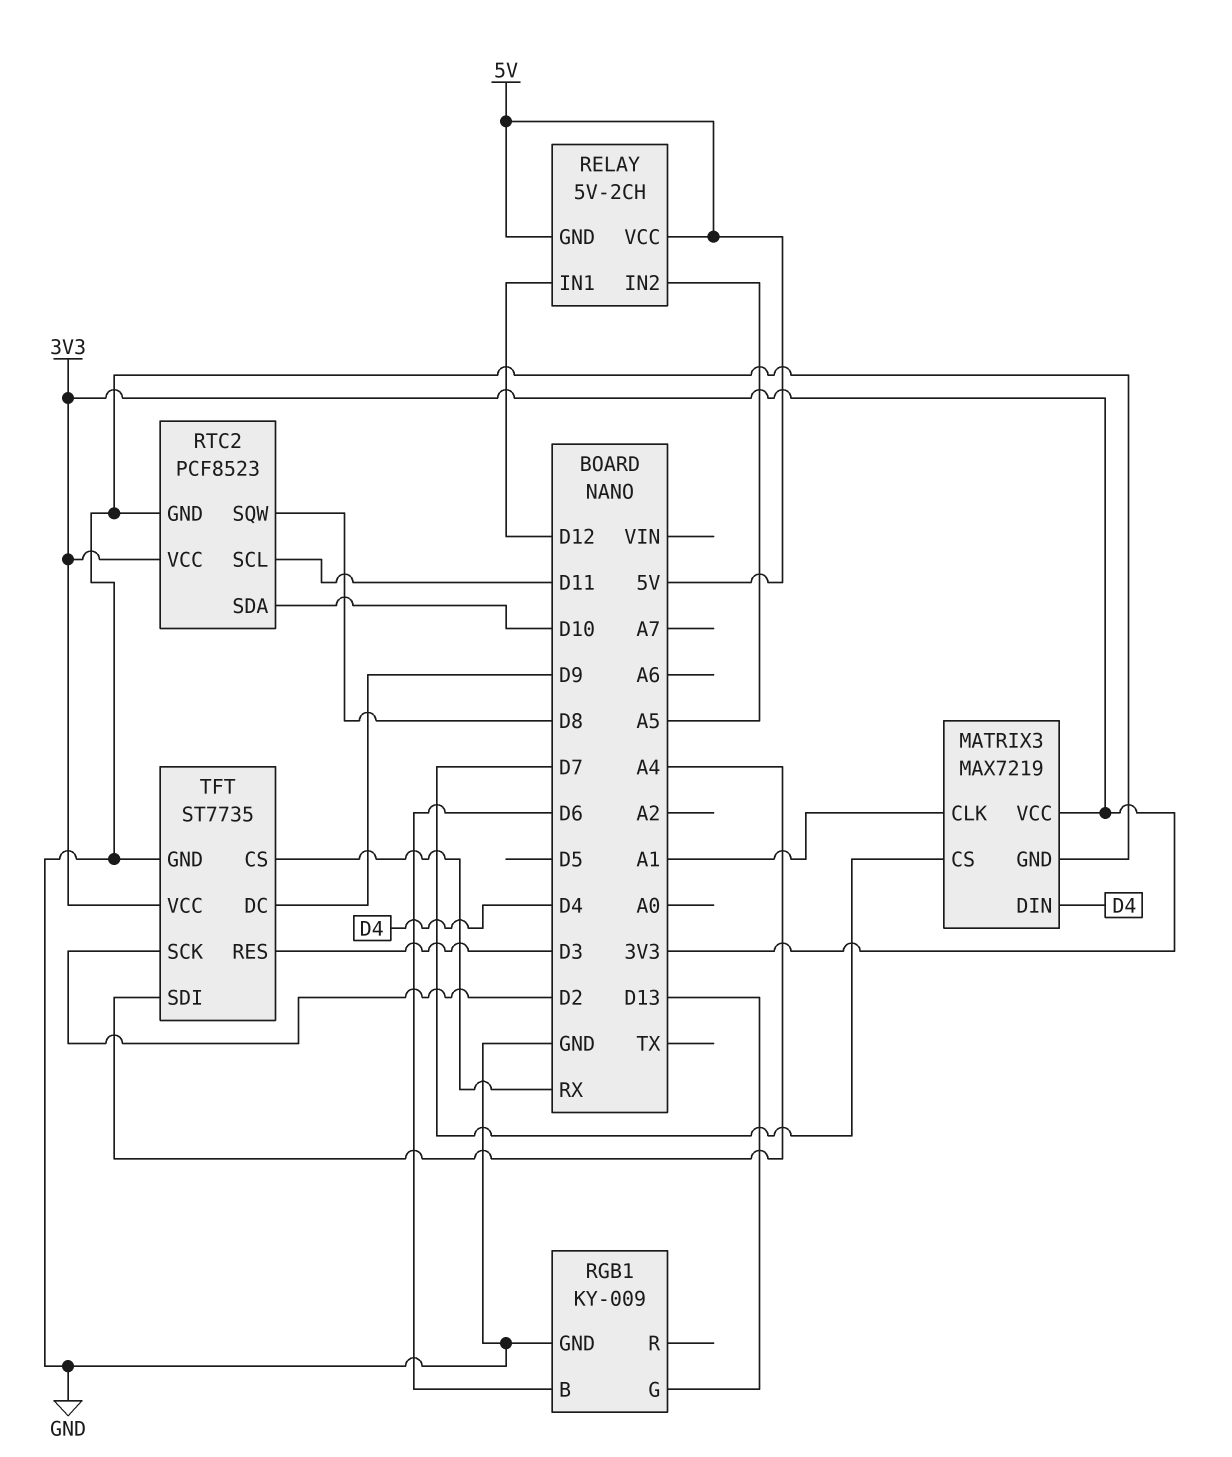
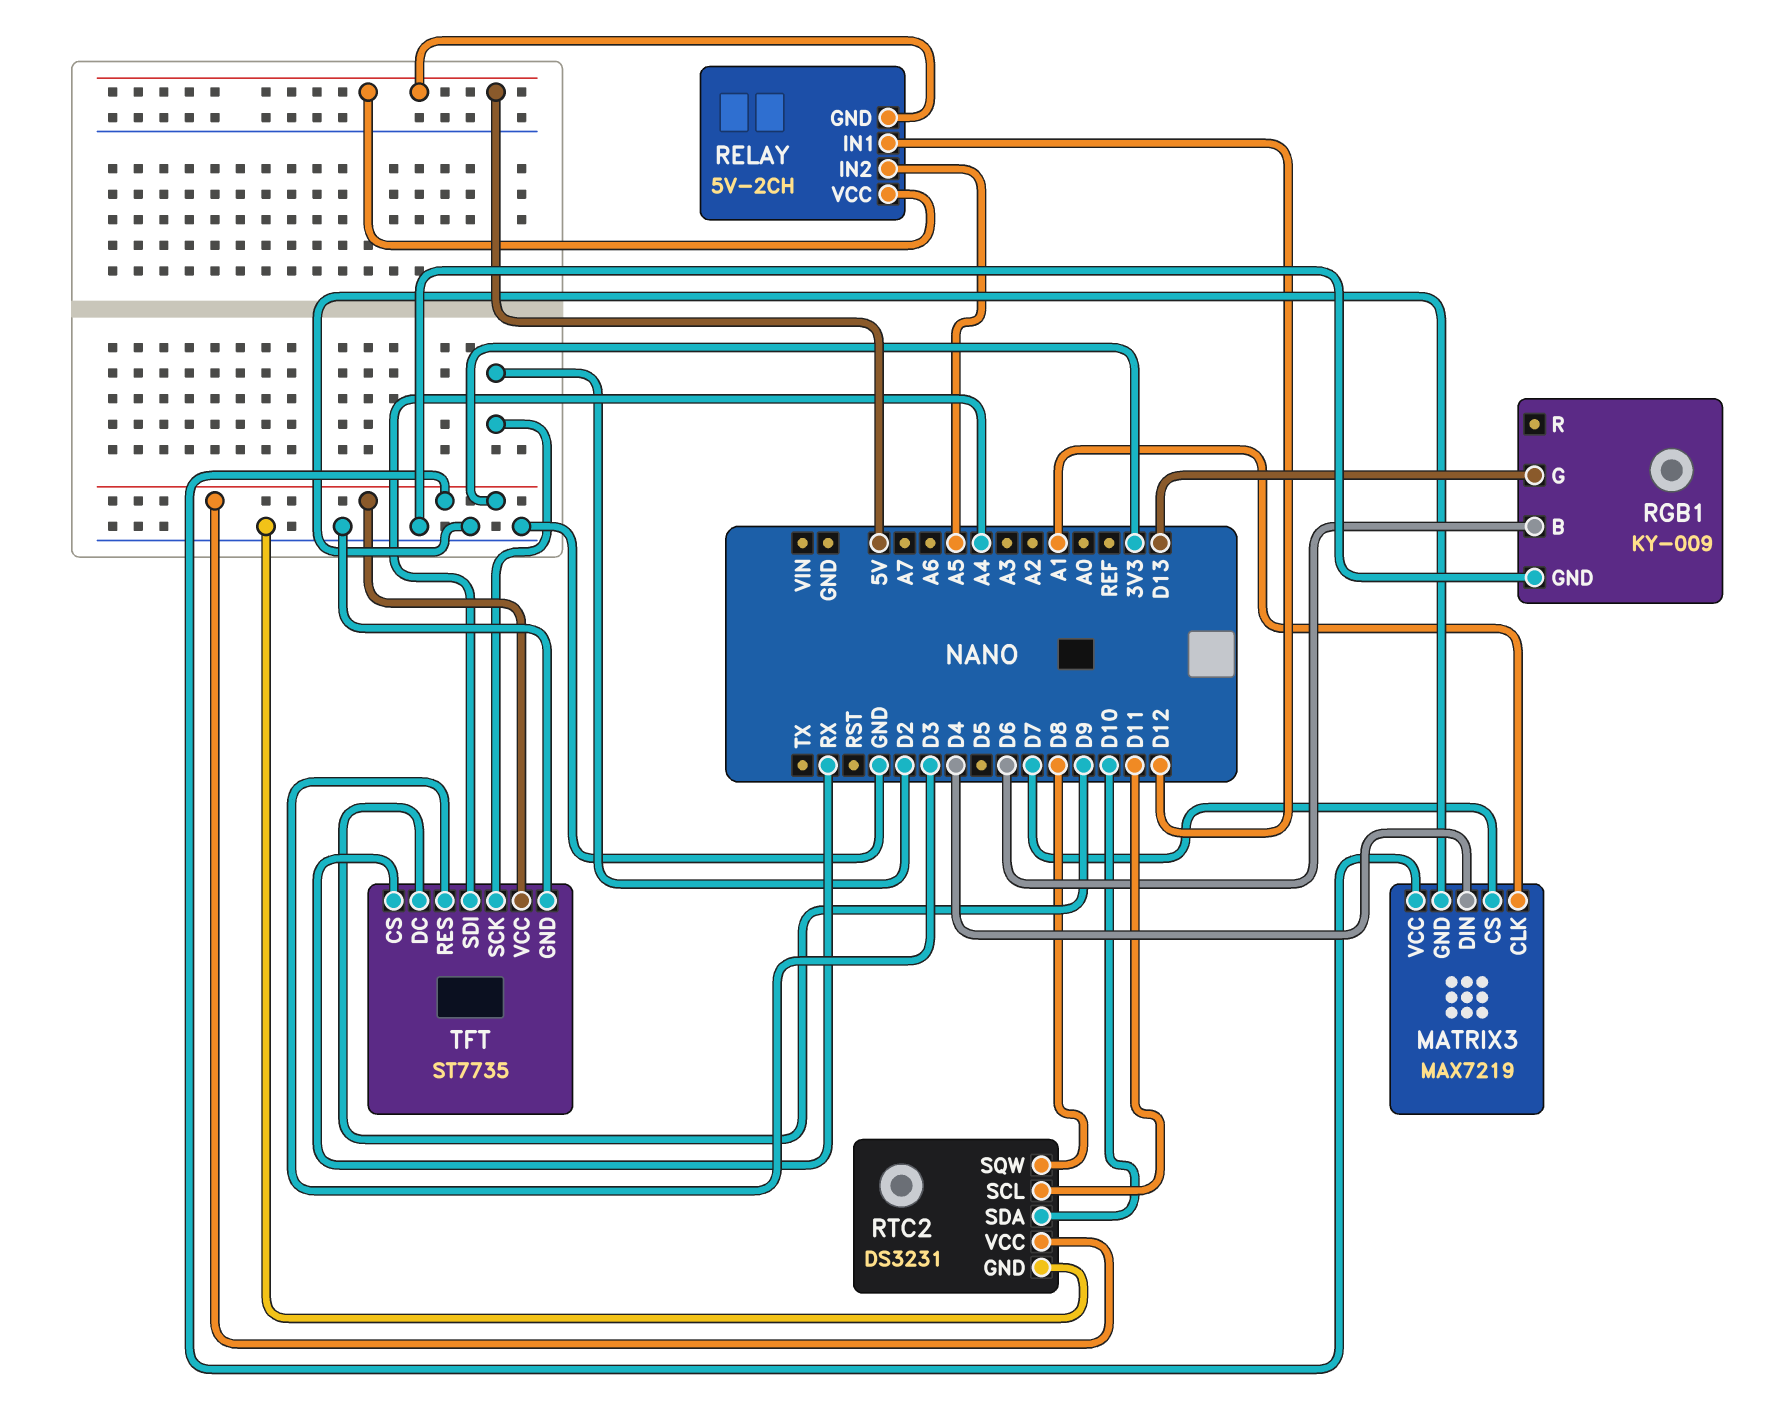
RTC2: PCF8523 -> DS3231

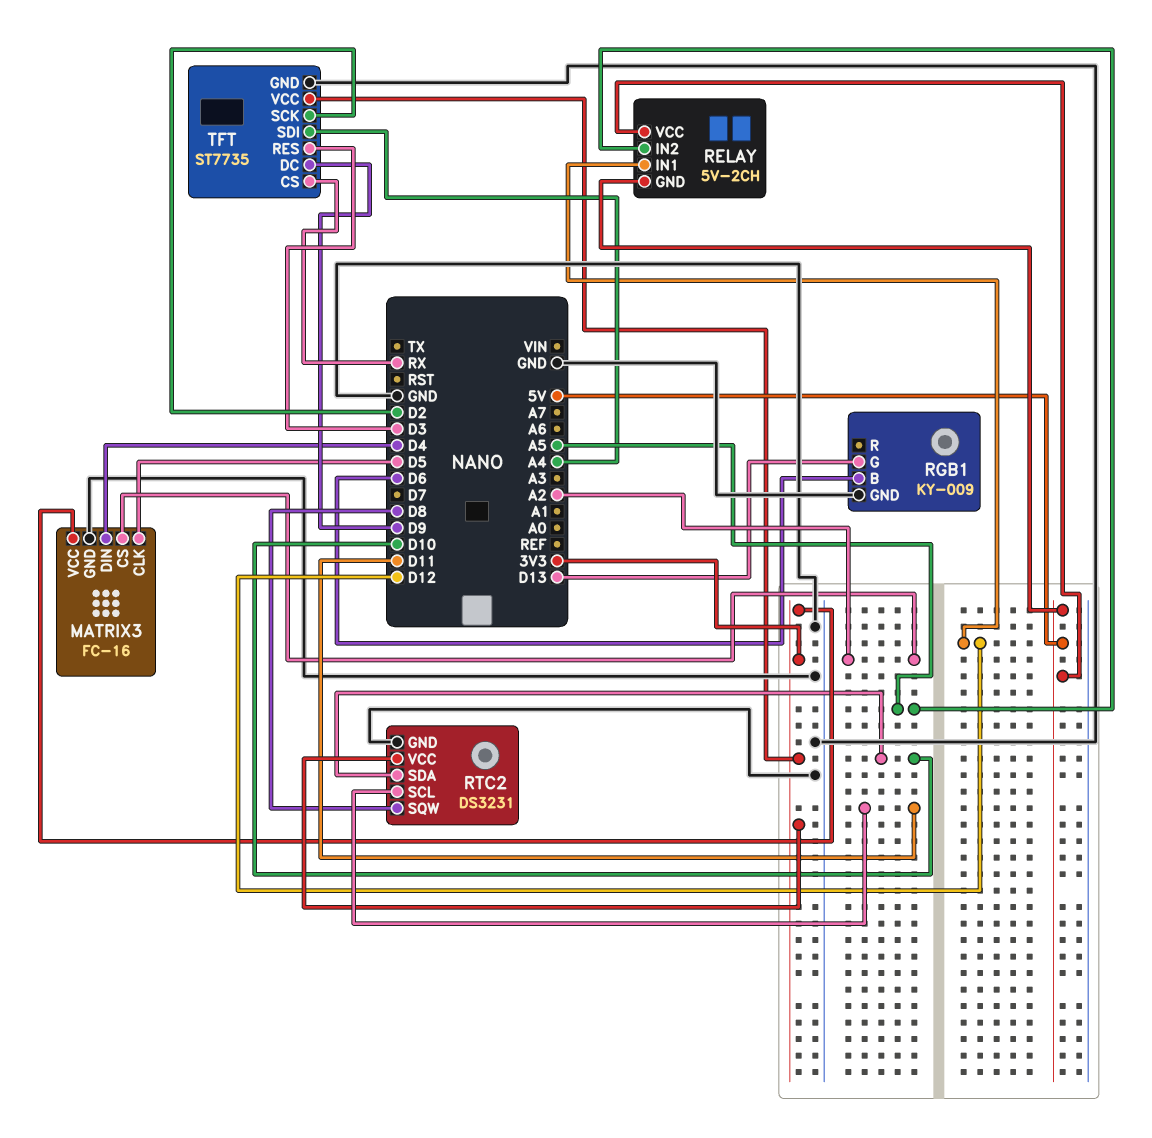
MATRIX3: MAX7219 -> FC-16
MATRIX3 pin CLK: A1 -> D5
MATRIX3 pin CS: D7 -> A2

